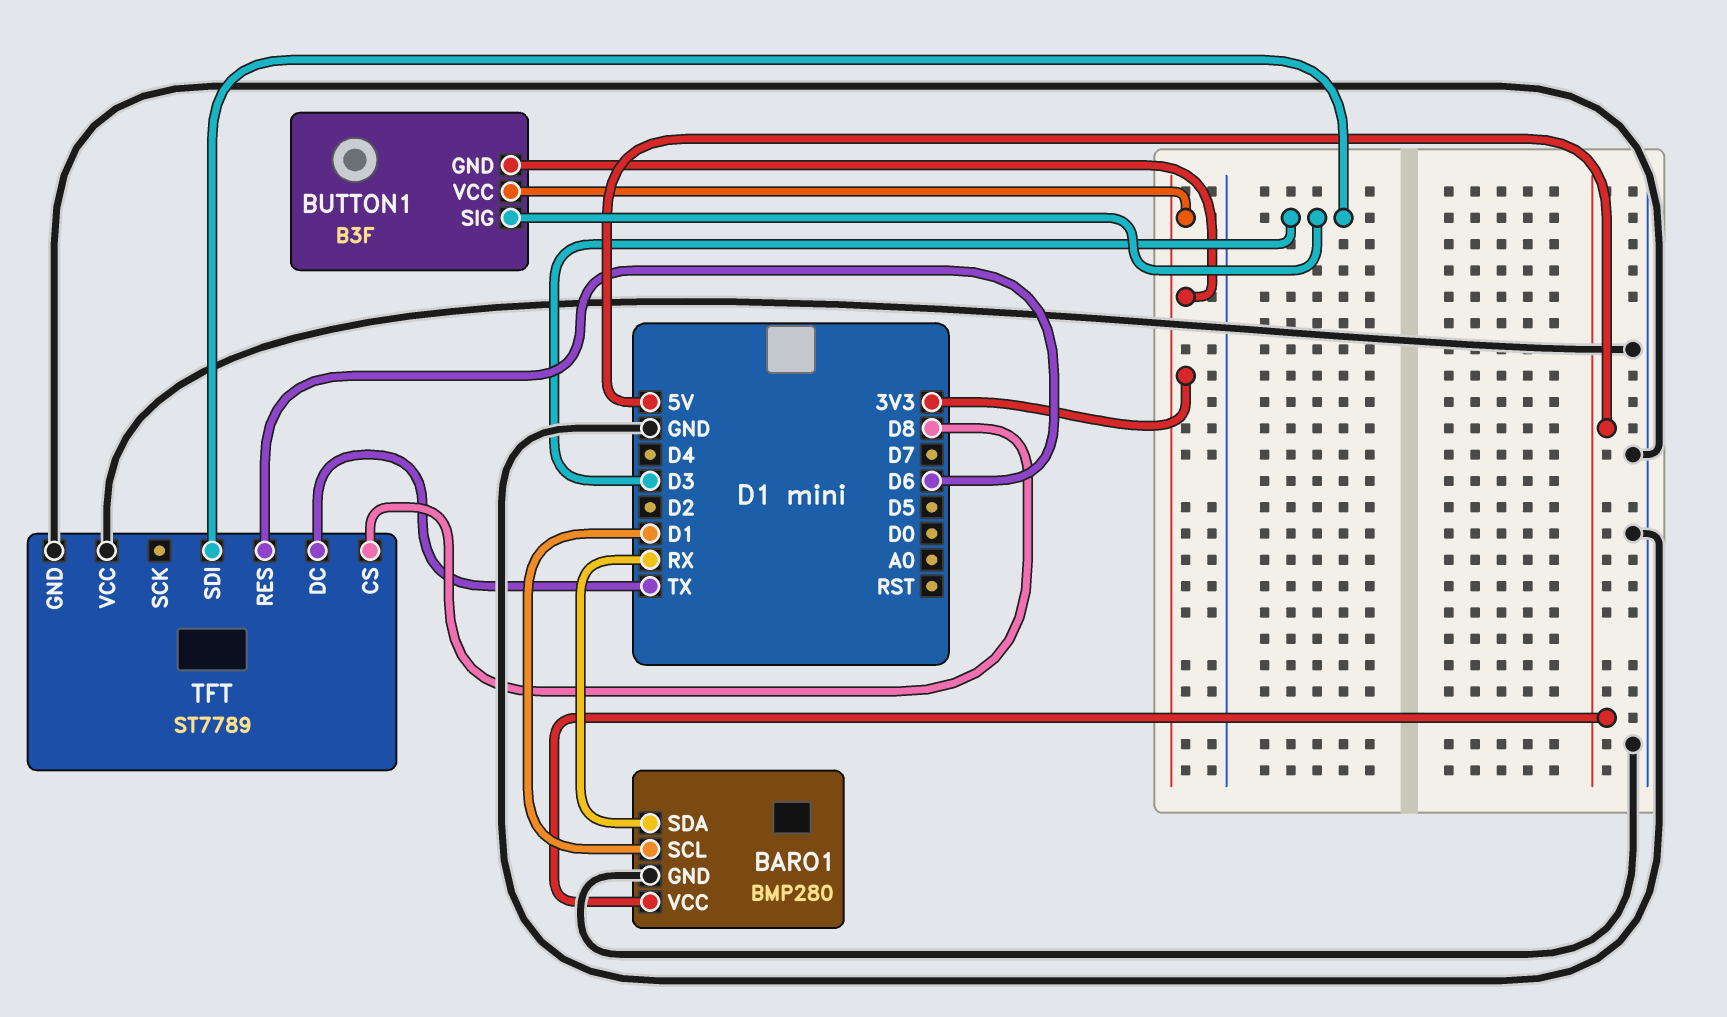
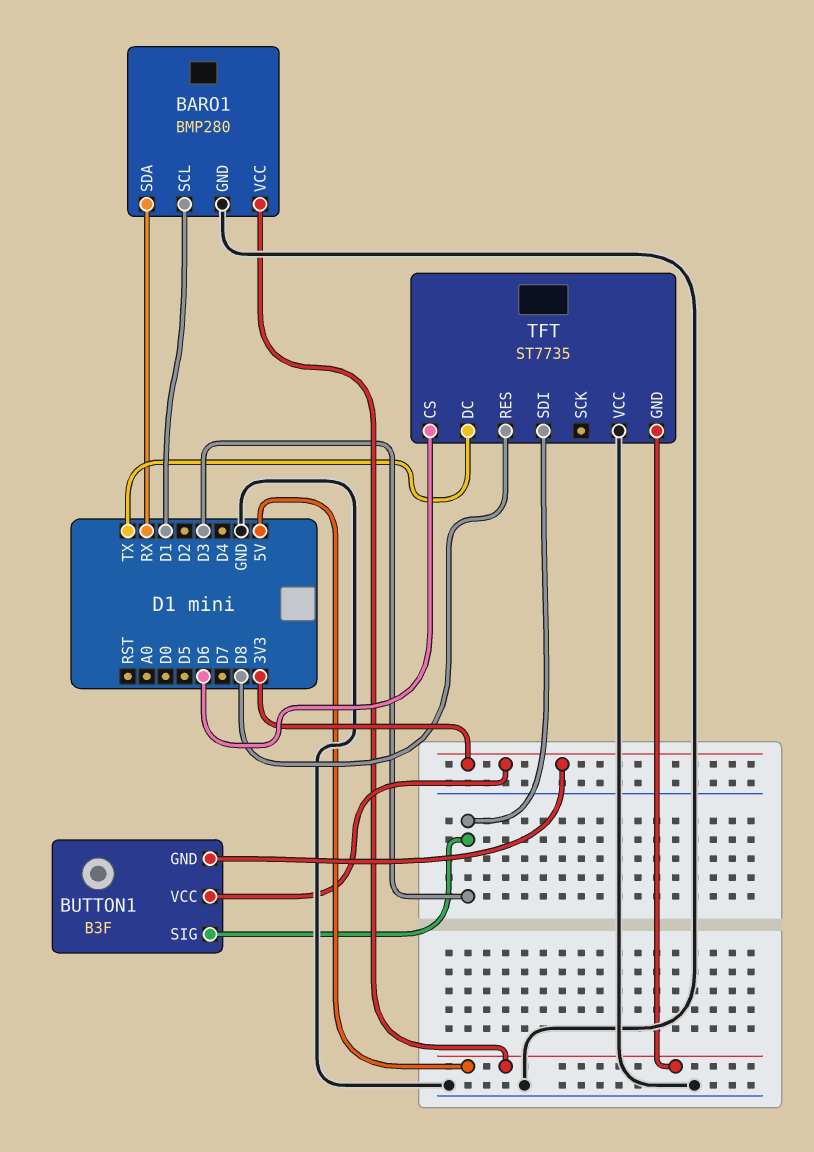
TFT: ST7789 -> ST7735
TFT pin CS: D8 -> D6
TFT pin GND: GND -> 5V
TFT pin RES: D6 -> D8

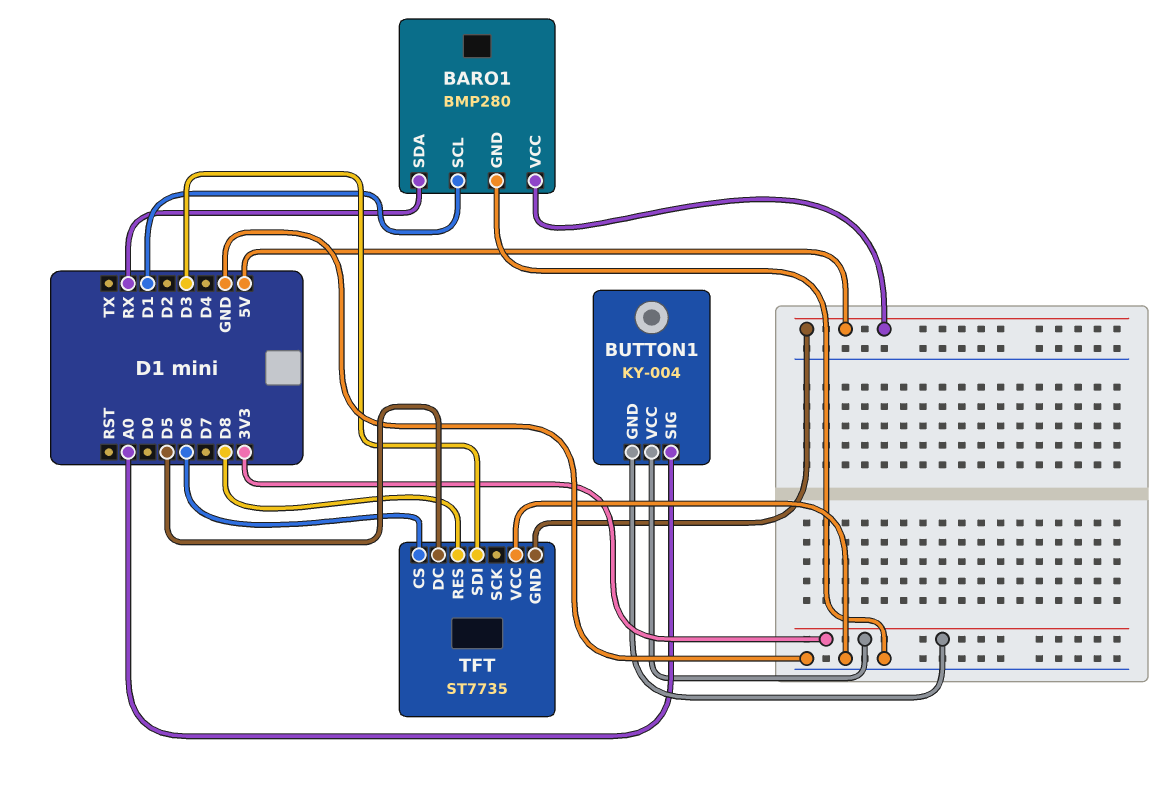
BUTTON1: B3F -> KY-004
BUTTON1 pin SIG: D3 -> A0
TFT pin DC: TX -> D5

